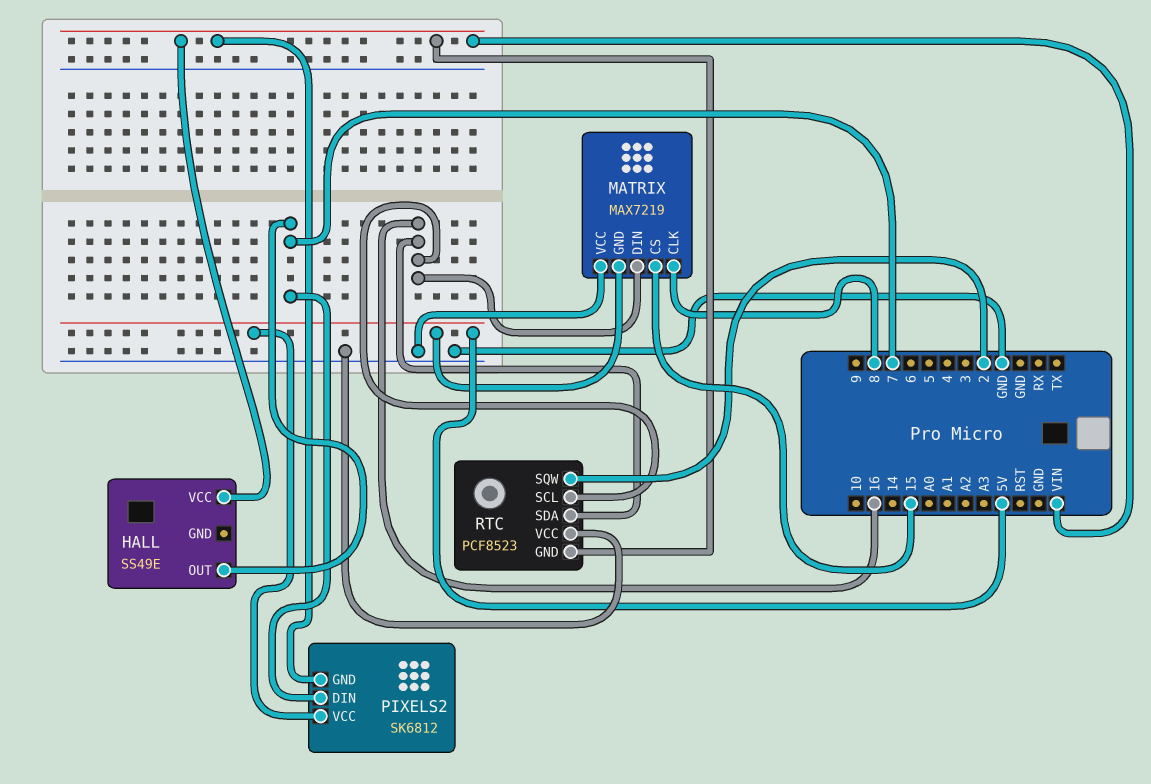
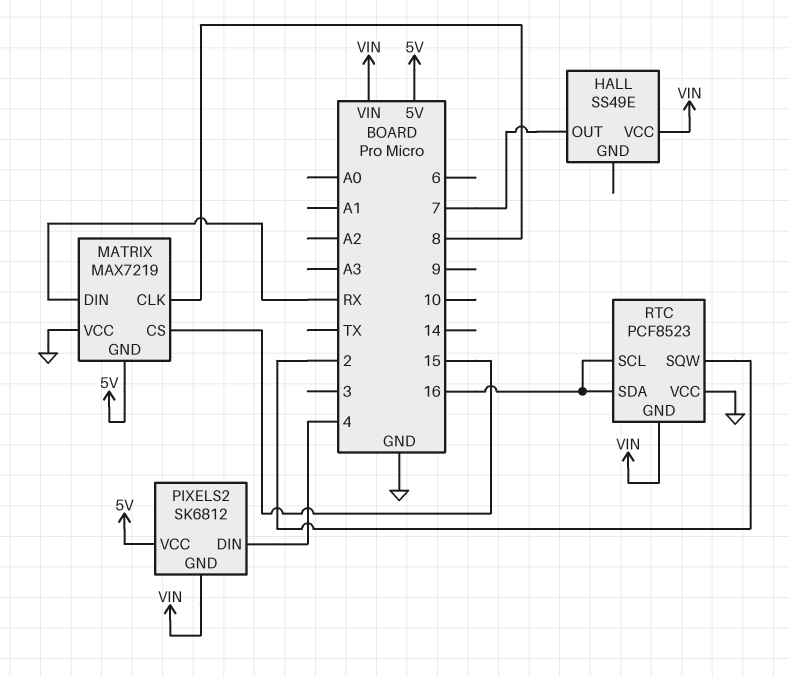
MATRIX pin DIN: 16 -> RX
PIXELS2 pin DIN: 7 -> 4

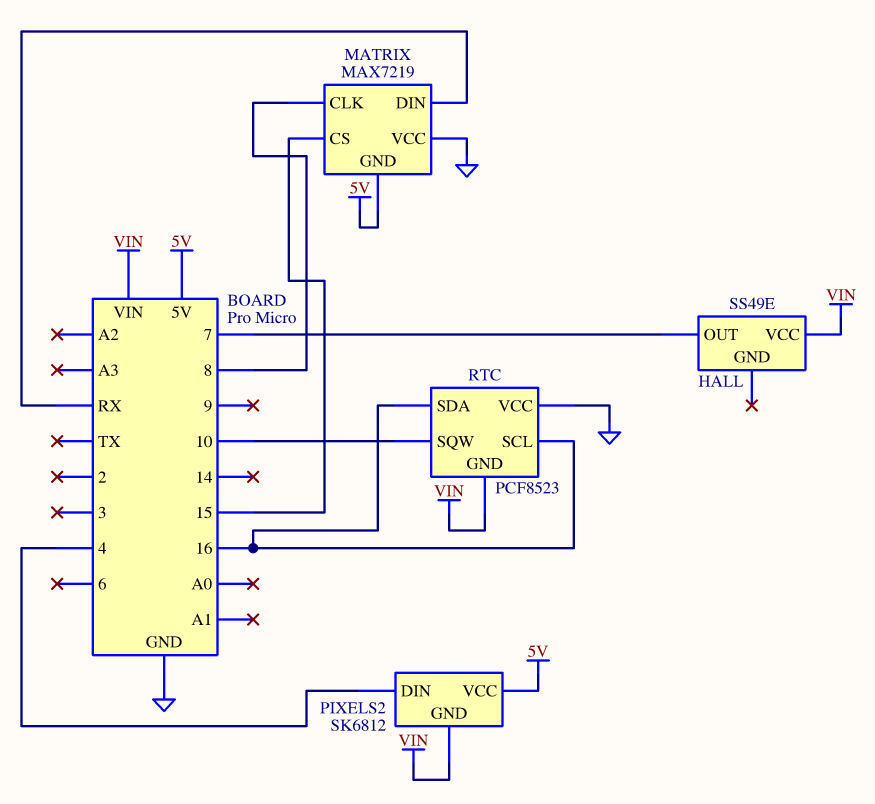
RTC pin SQW: 2 -> 10

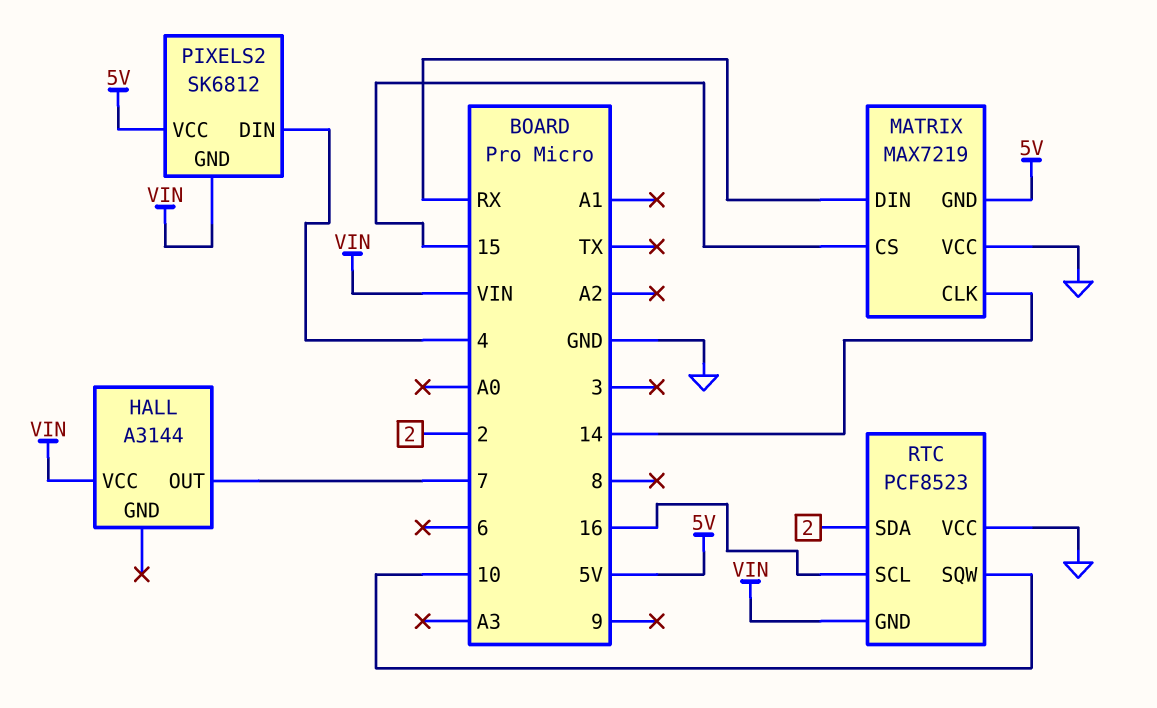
HALL: SS49E -> A3144
MATRIX pin CLK: 8 -> 14
RTC pin SDA: 16 -> 2

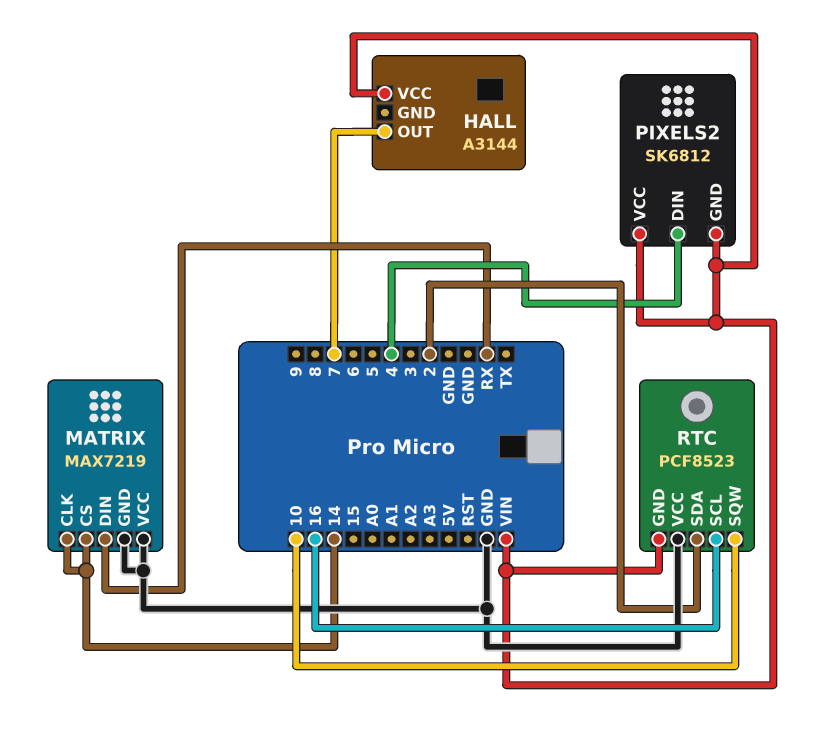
MATRIX pin CS: 15 -> 14
MATRIX pin GND: 5V -> GND
PIXELS2 pin VCC: 5V -> VIN

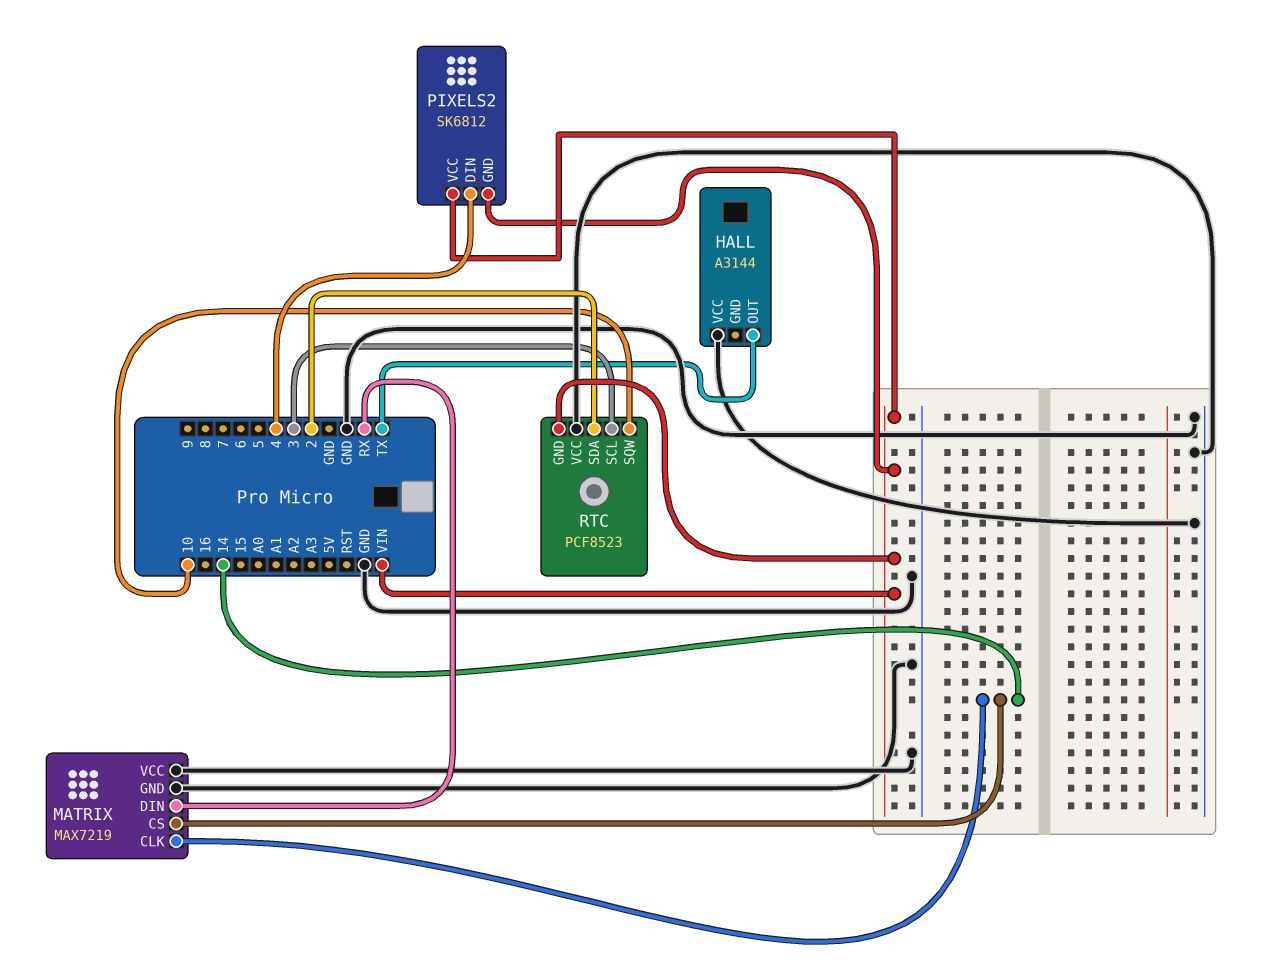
HALL pin OUT: 7 -> TX
HALL pin VCC: VIN -> GND
RTC pin SCL: 16 -> 3

